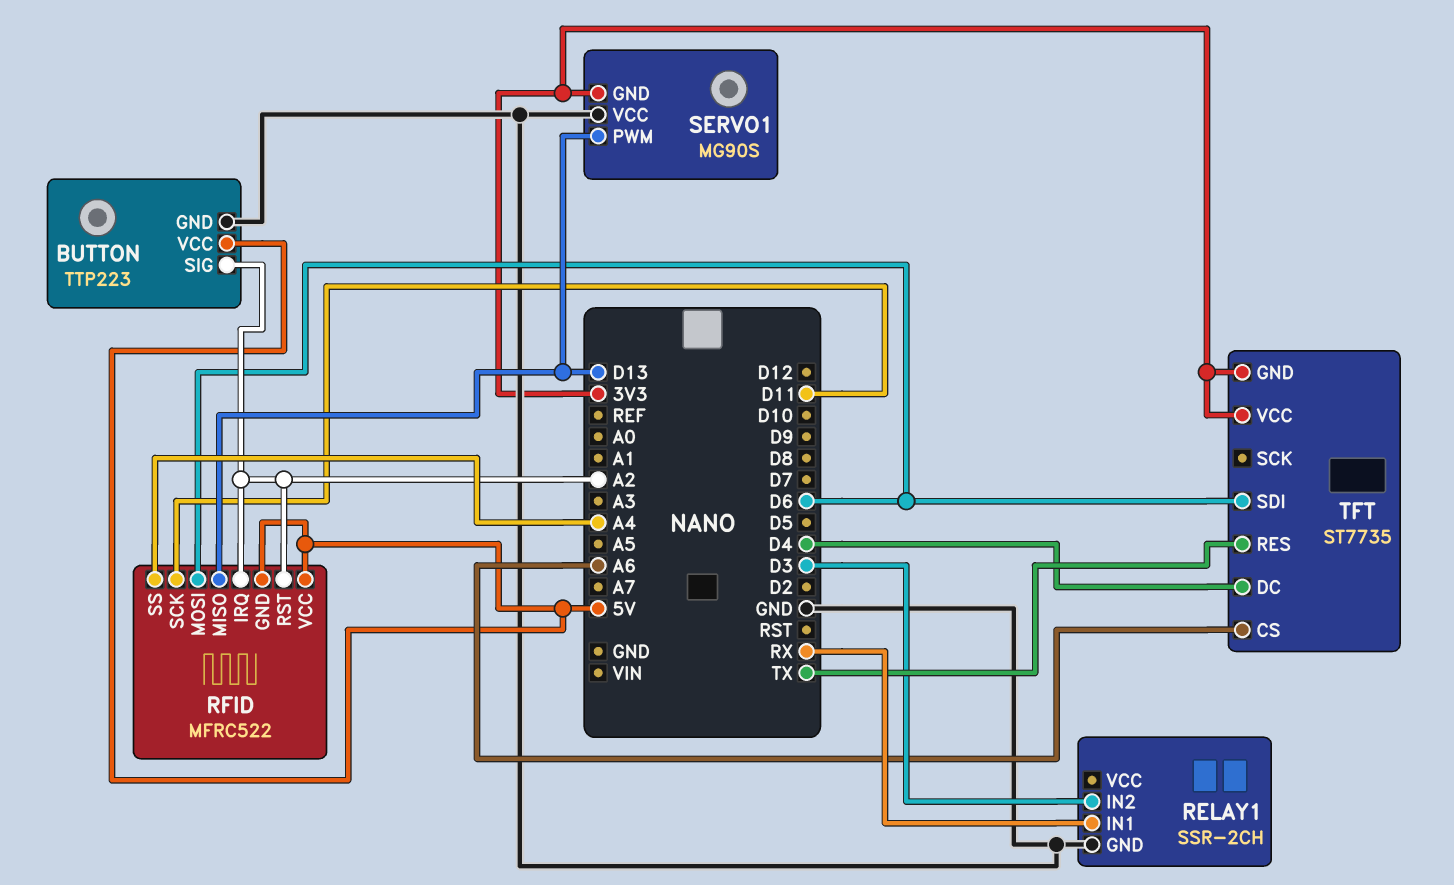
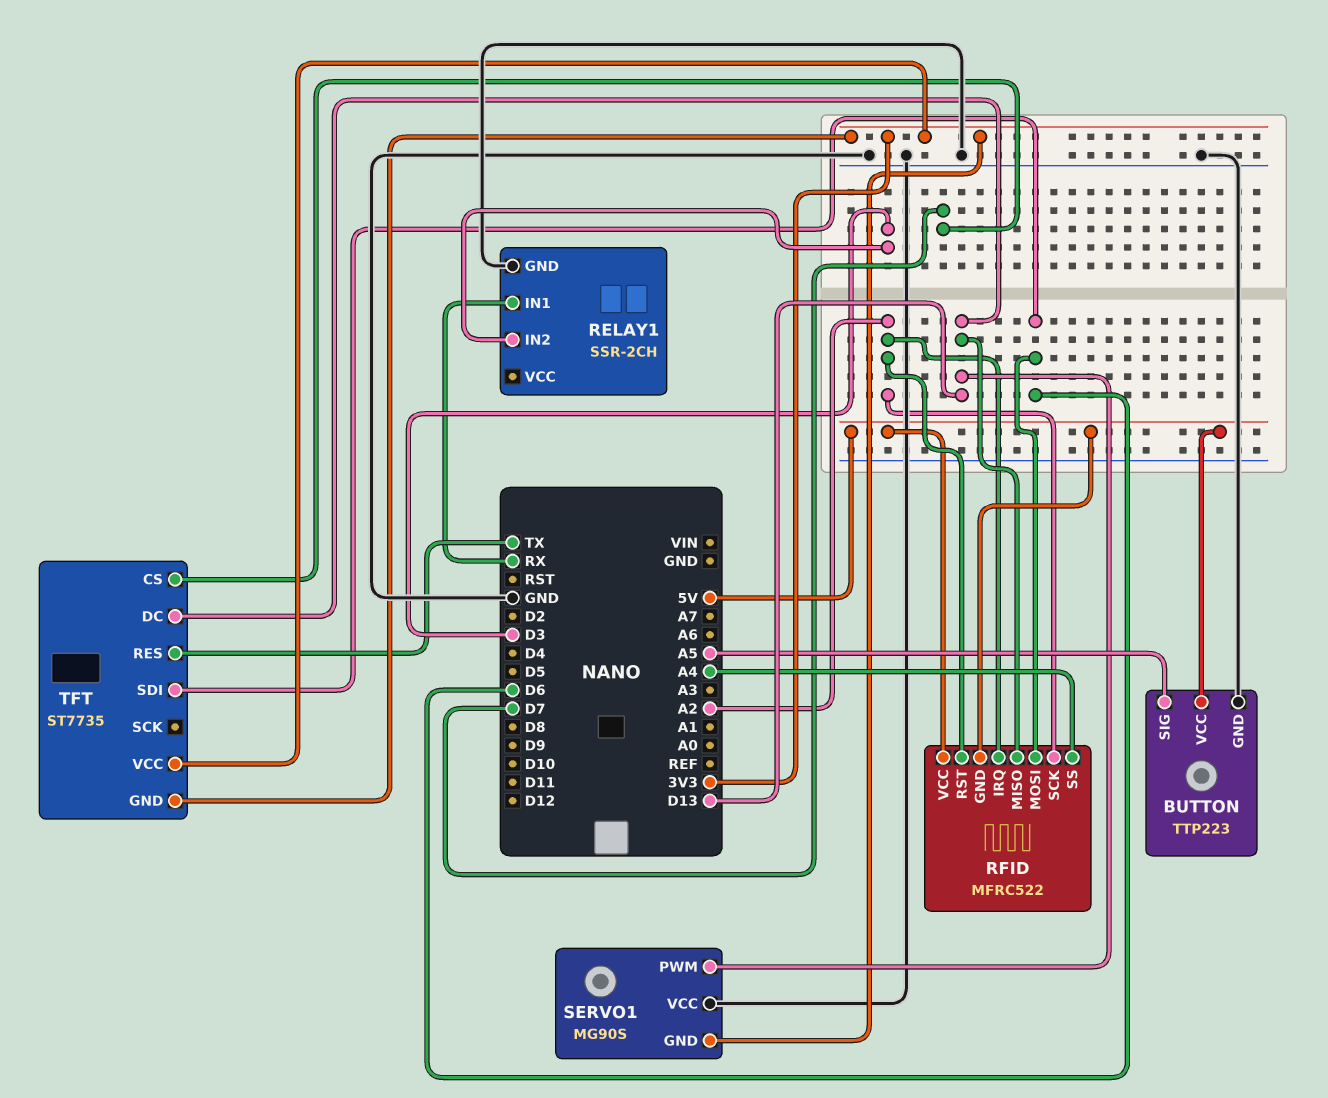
BUTTON pin SIG: A2 -> A5
RFID pin SCK: D11 -> A2
TFT pin CS: A6 -> D7
TFT pin DC: D4 -> D13

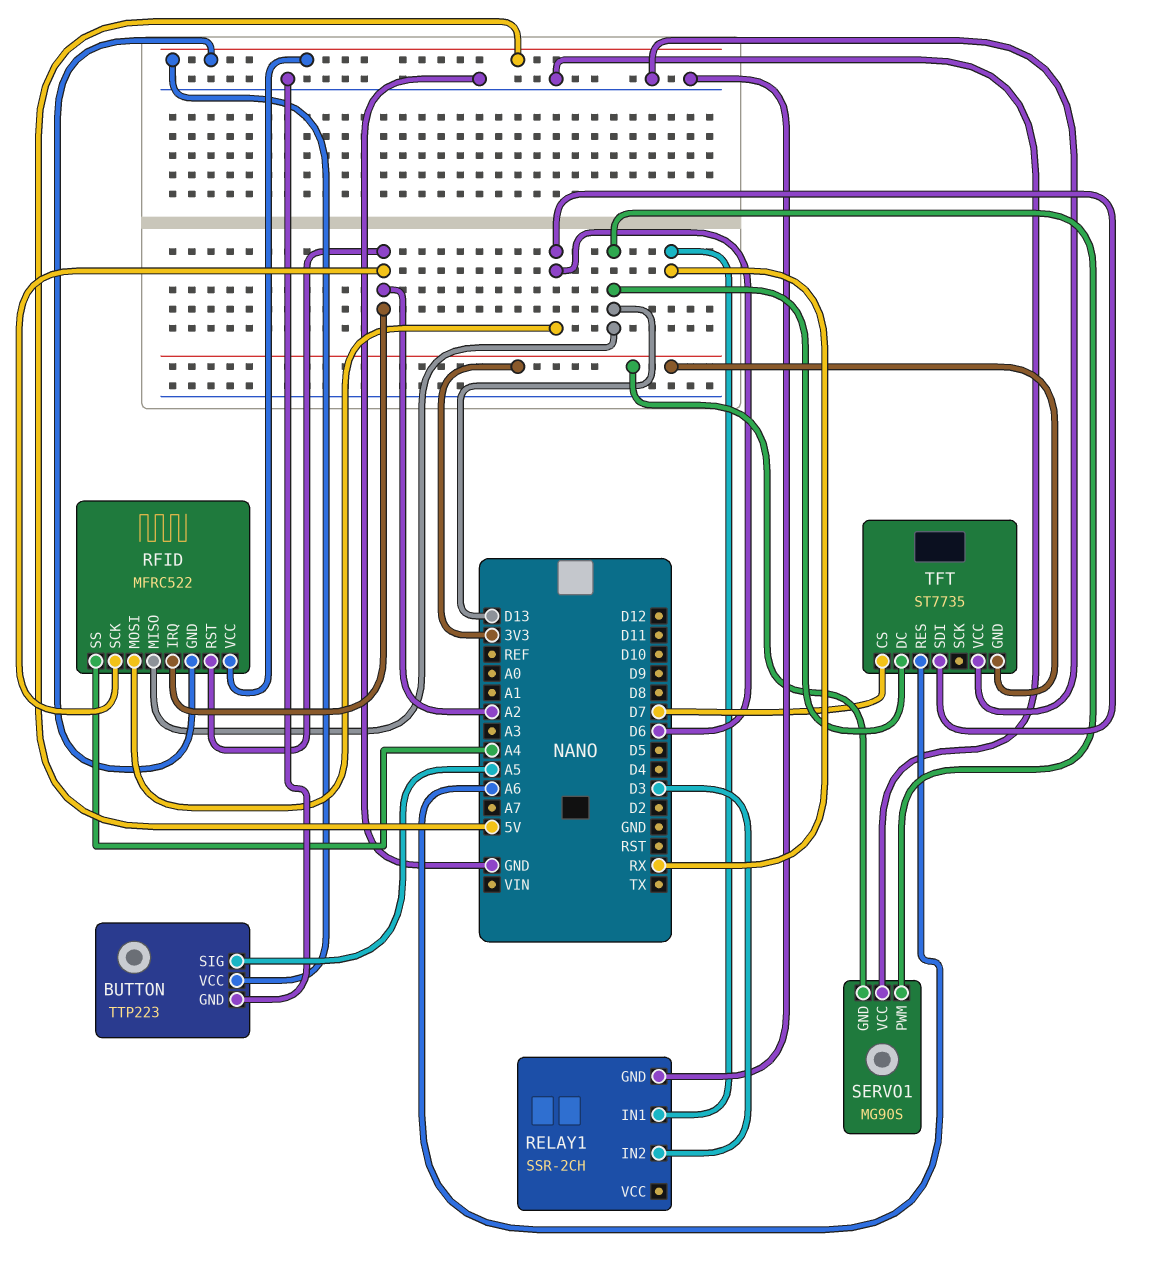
TFT pin RES: TX -> A6
TFT pin VCC: 3V3 -> GND

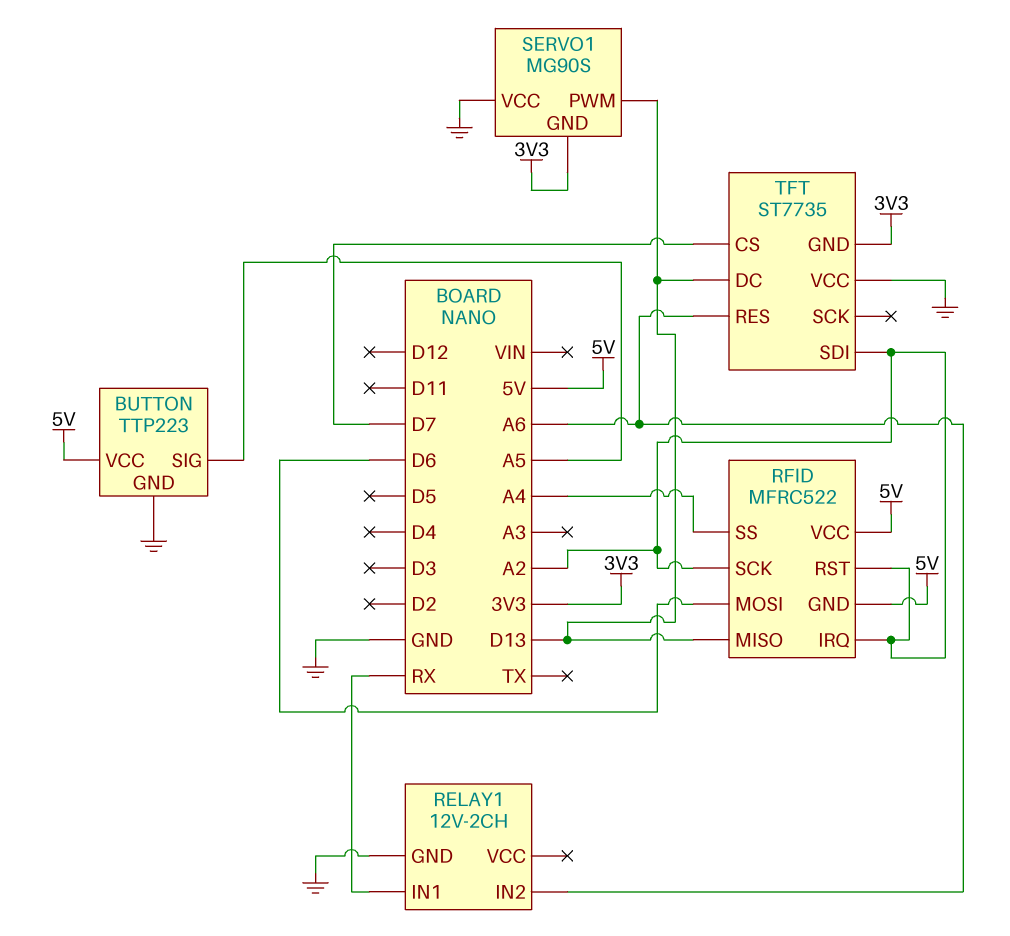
RELAY1: SSR-2CH -> 12V-2CH
RELAY1 pin IN2: D3 -> A6
TFT pin SDI: D6 -> A2

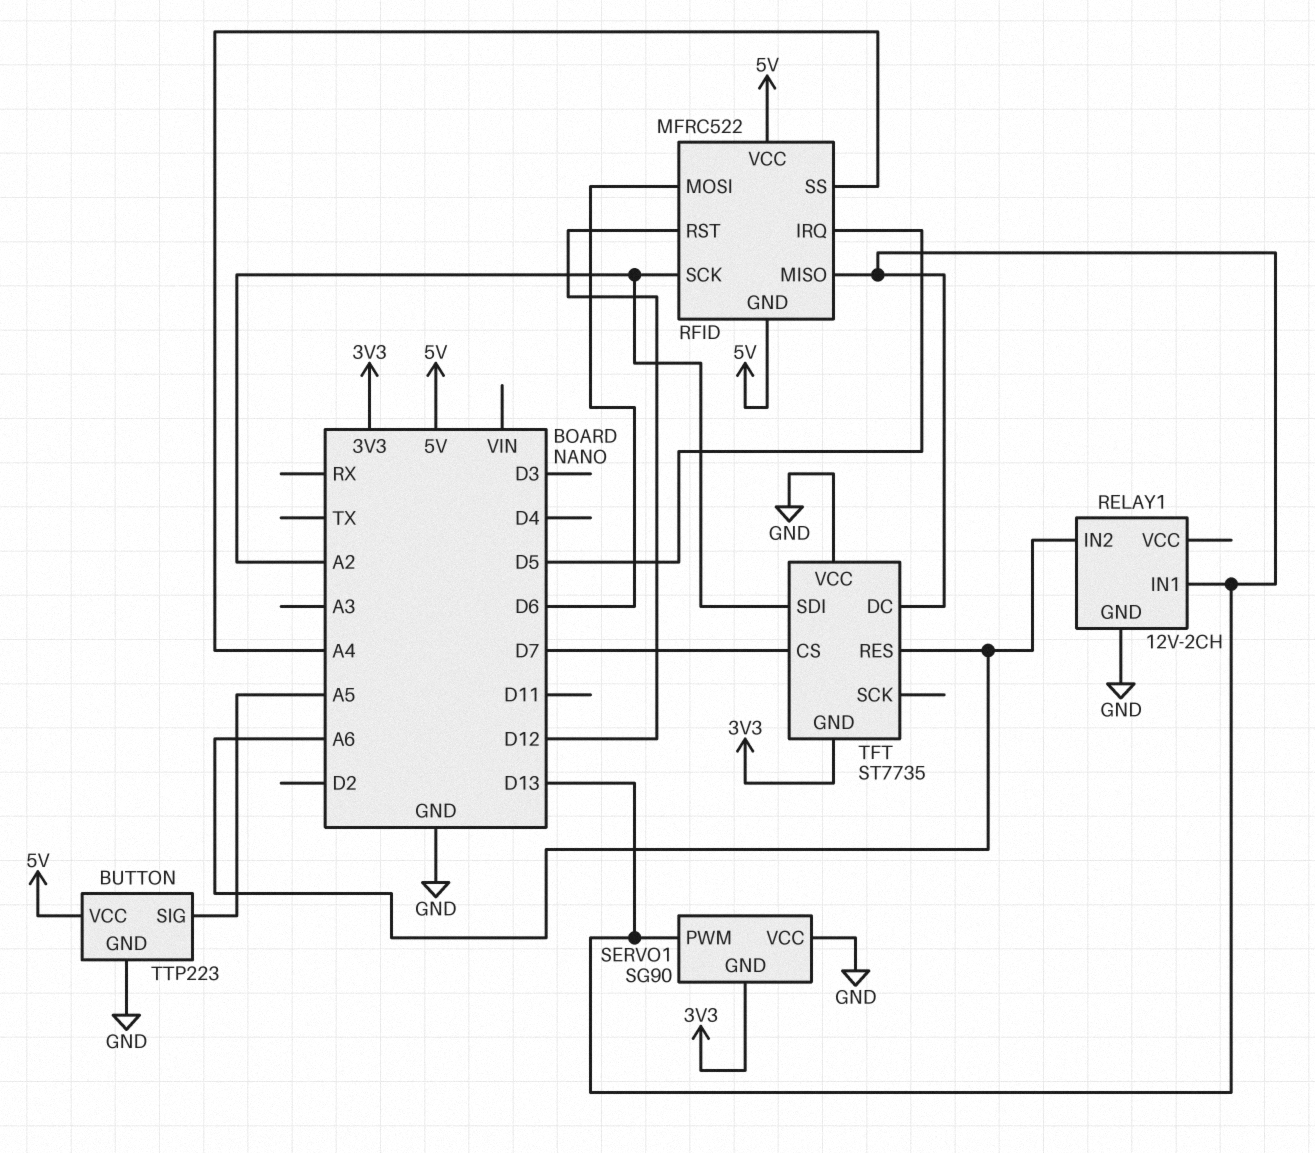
RELAY1 pin IN1: RX -> D13
RFID pin IRQ: A2 -> D5
RFID pin RST: A2 -> D12
SERVO1: MG90S -> SG90

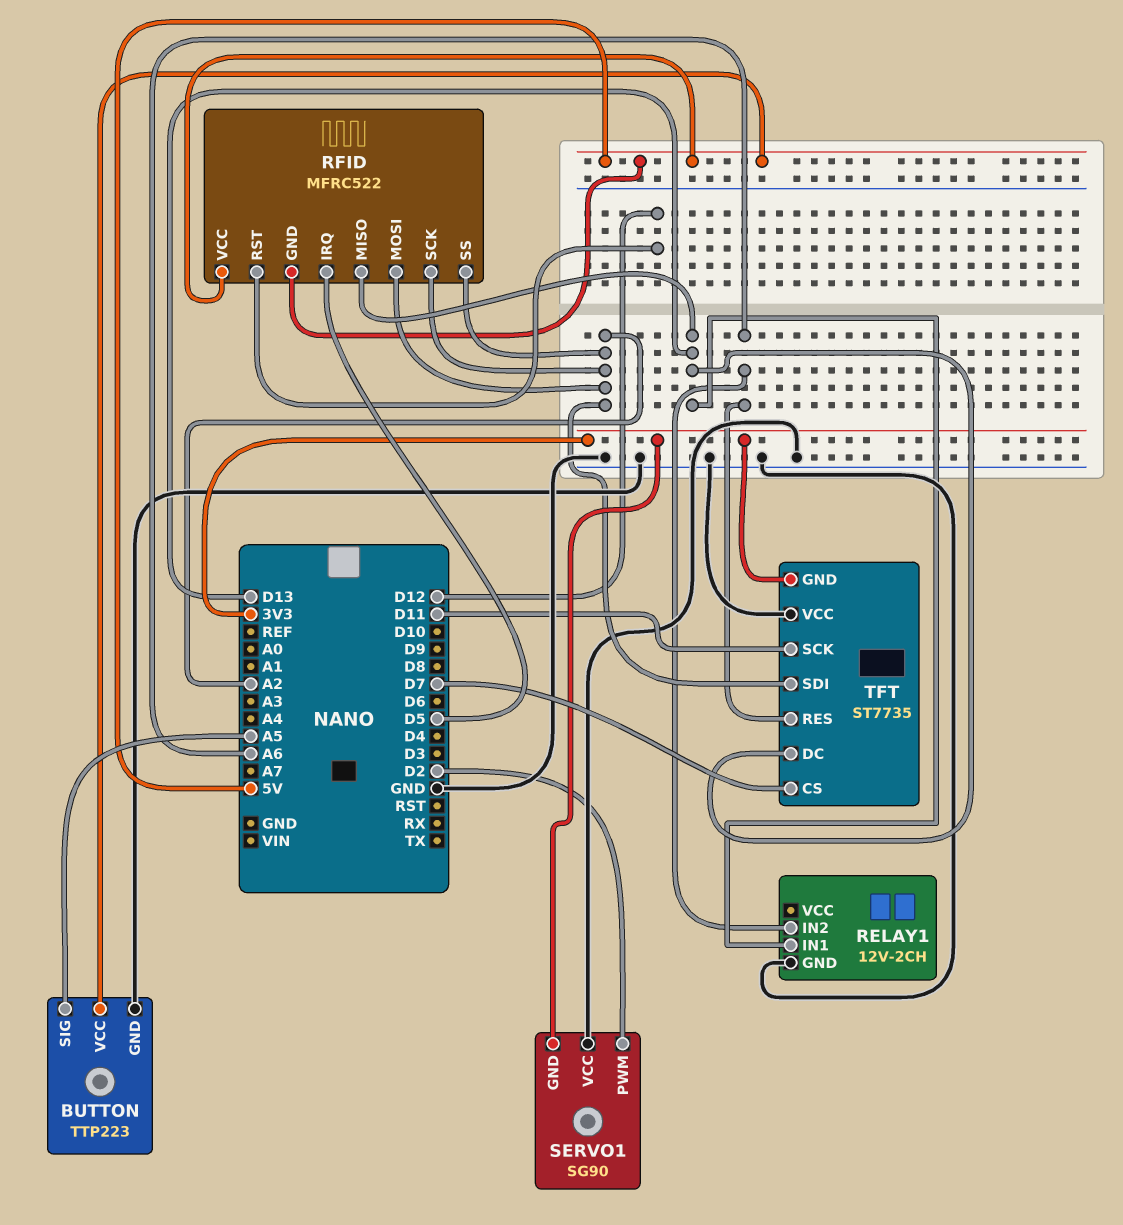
RFID pin MOSI: D6 -> A2
RFID pin SS: A4 -> A2
SERVO1 pin PWM: D13 -> D2
TFT pin SCK: none -> D11

